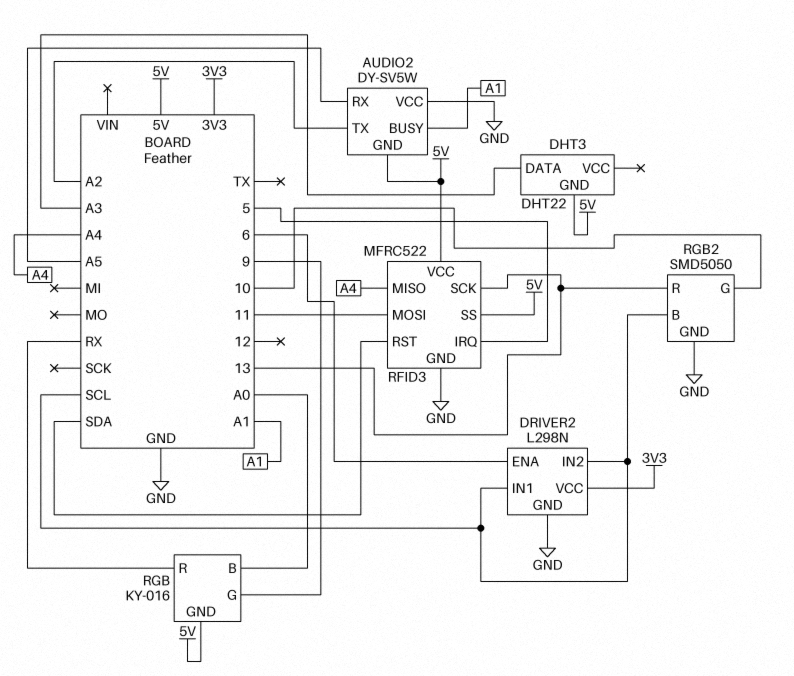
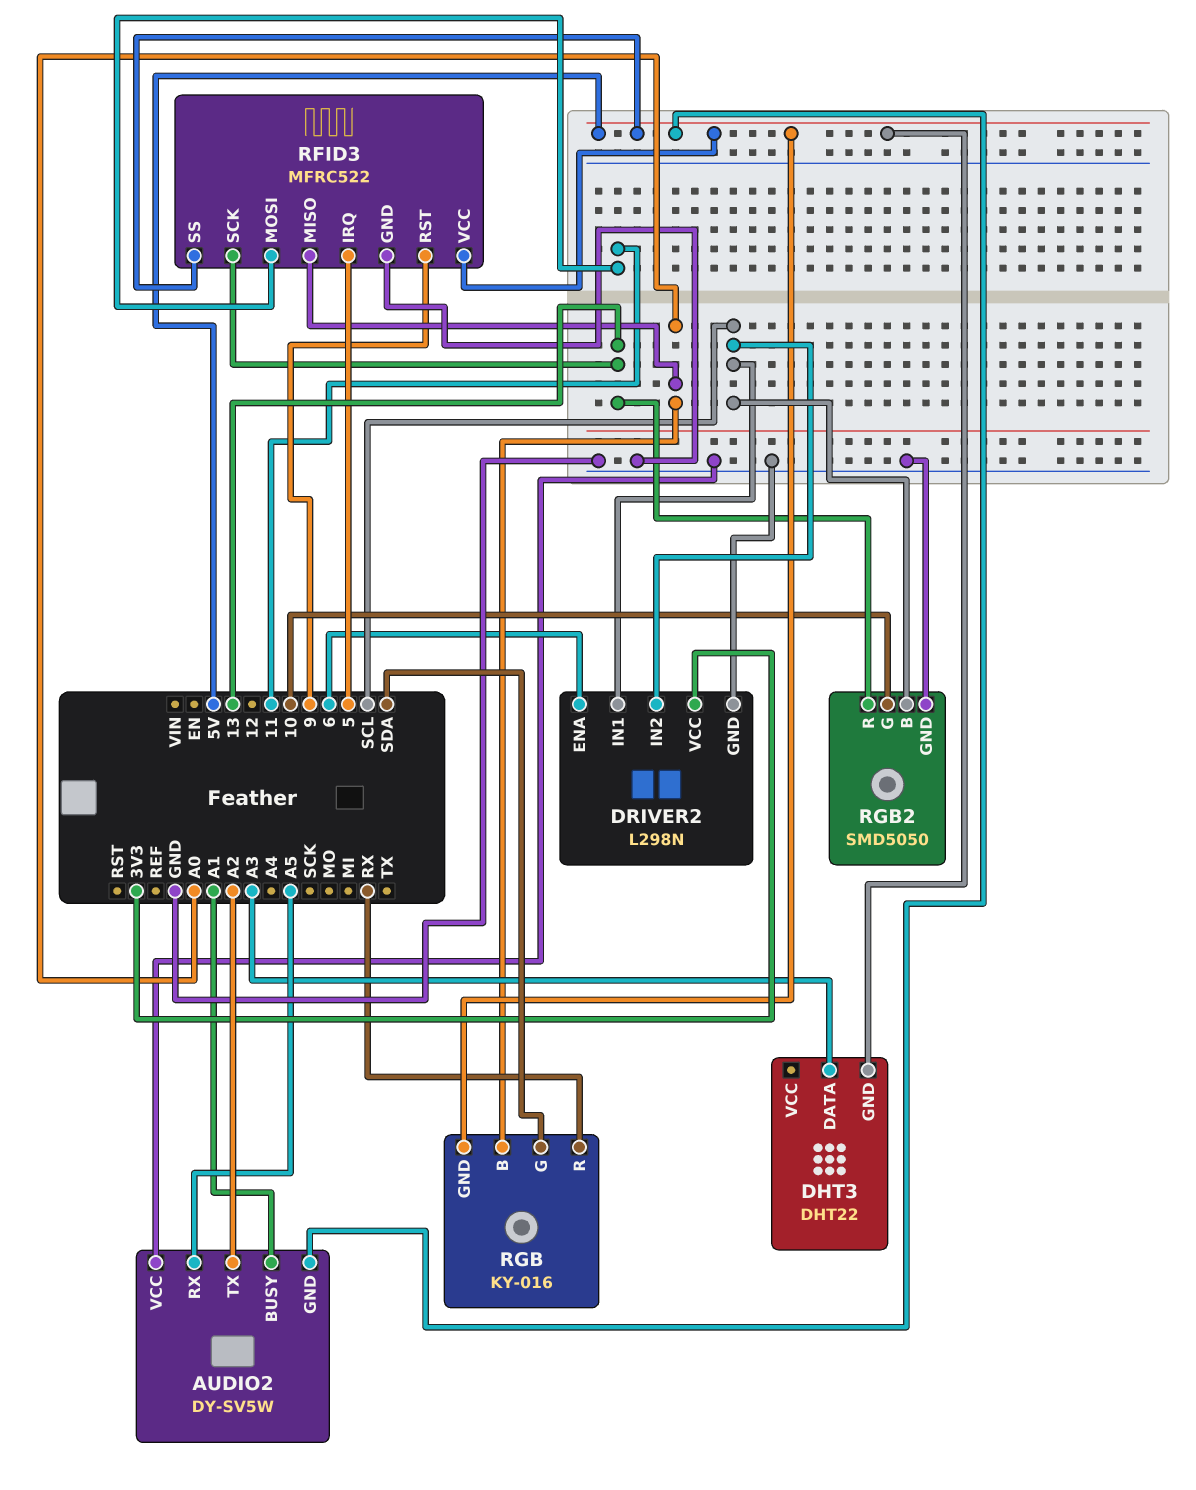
RFID3 pin MISO: A4 -> A0
RFID3 pin RST: SDA -> 9
RGB pin G: 9 -> SDA

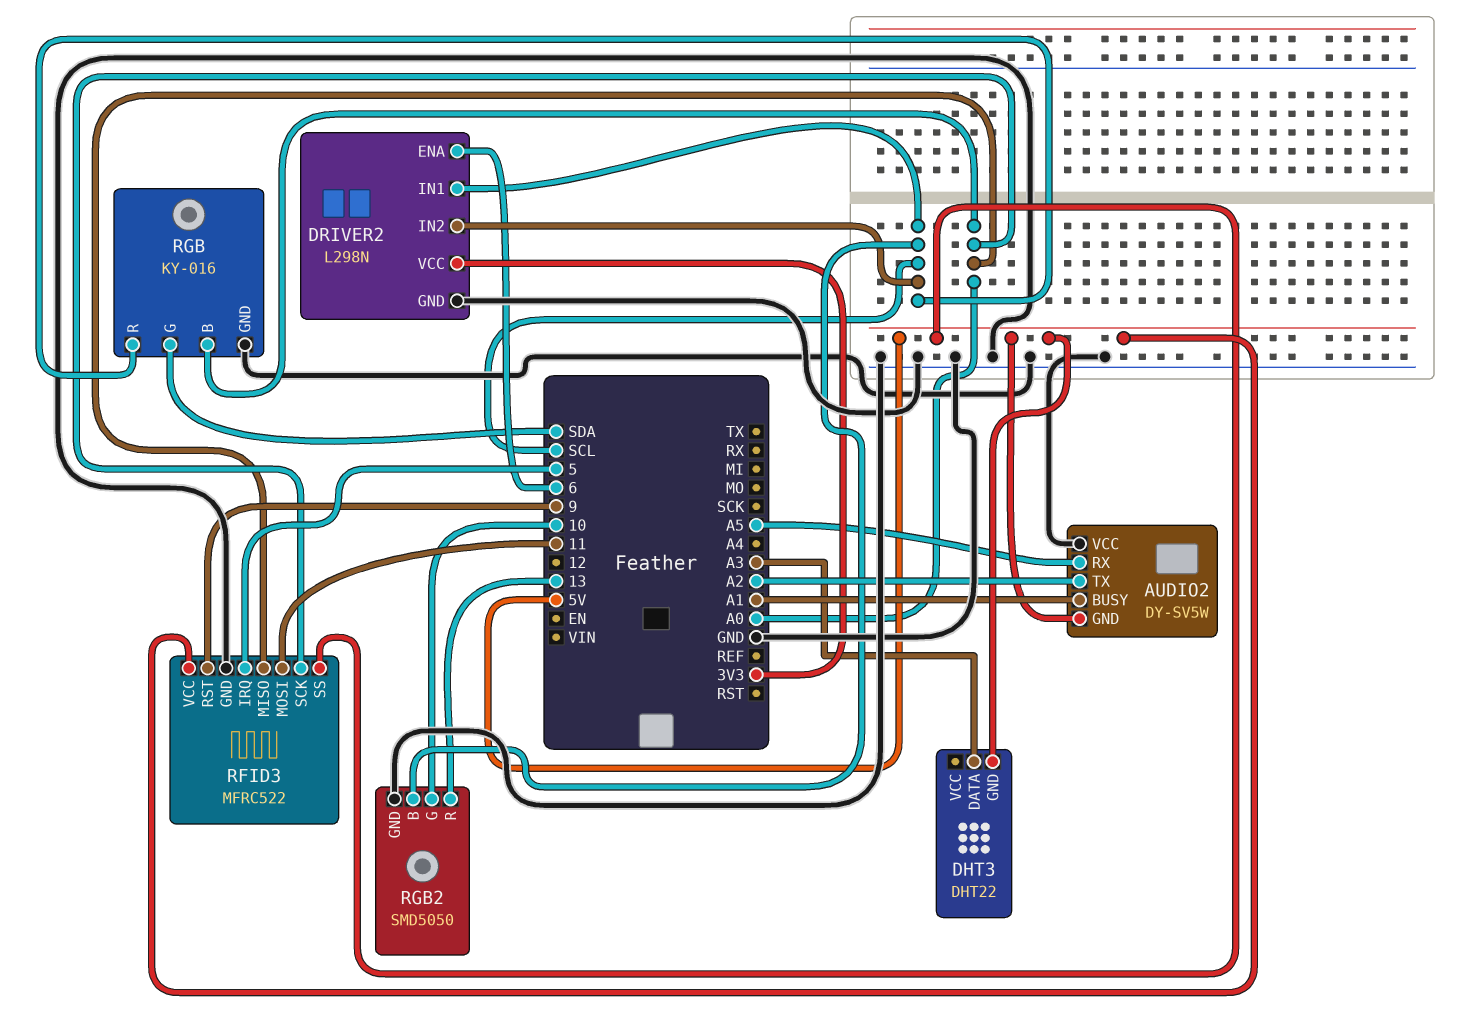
RFID3 pin SCK: 13 -> A0
RGB pin GND: 5V -> GND
RGB pin R: RX -> SCL

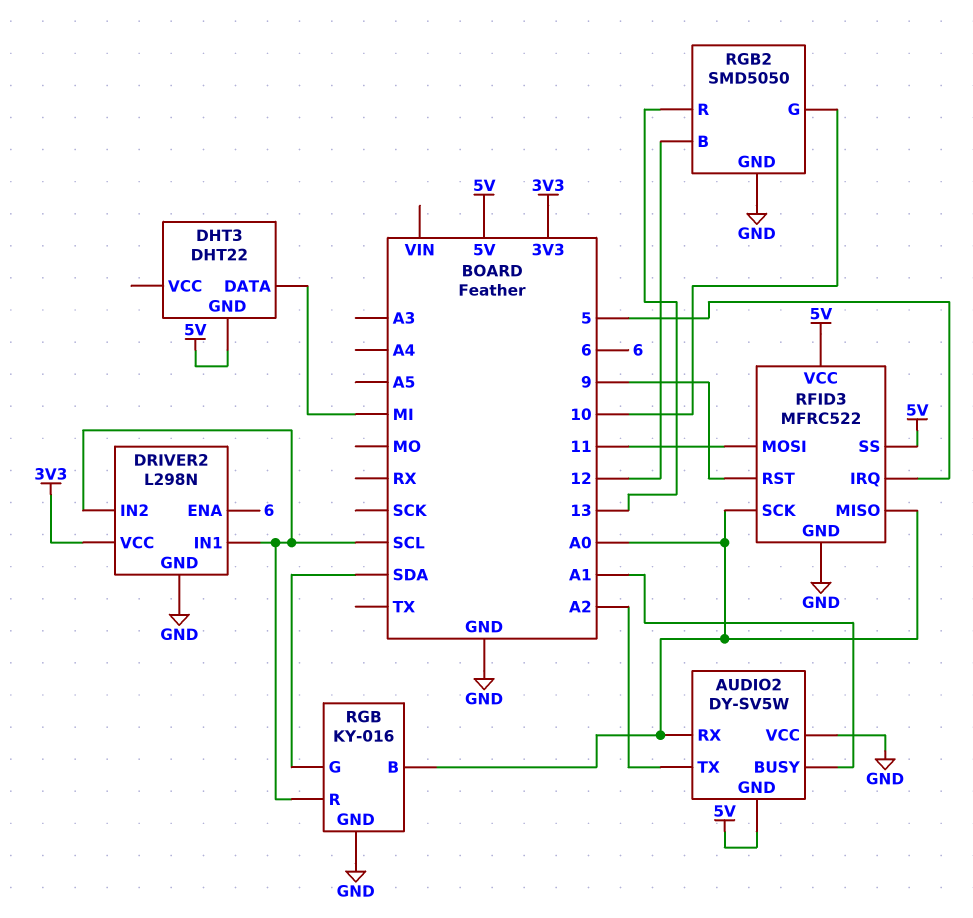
AUDIO2 pin RX: A5 -> A0
DHT3 pin DATA: A3 -> MI
RGB2 pin B: SCL -> 12

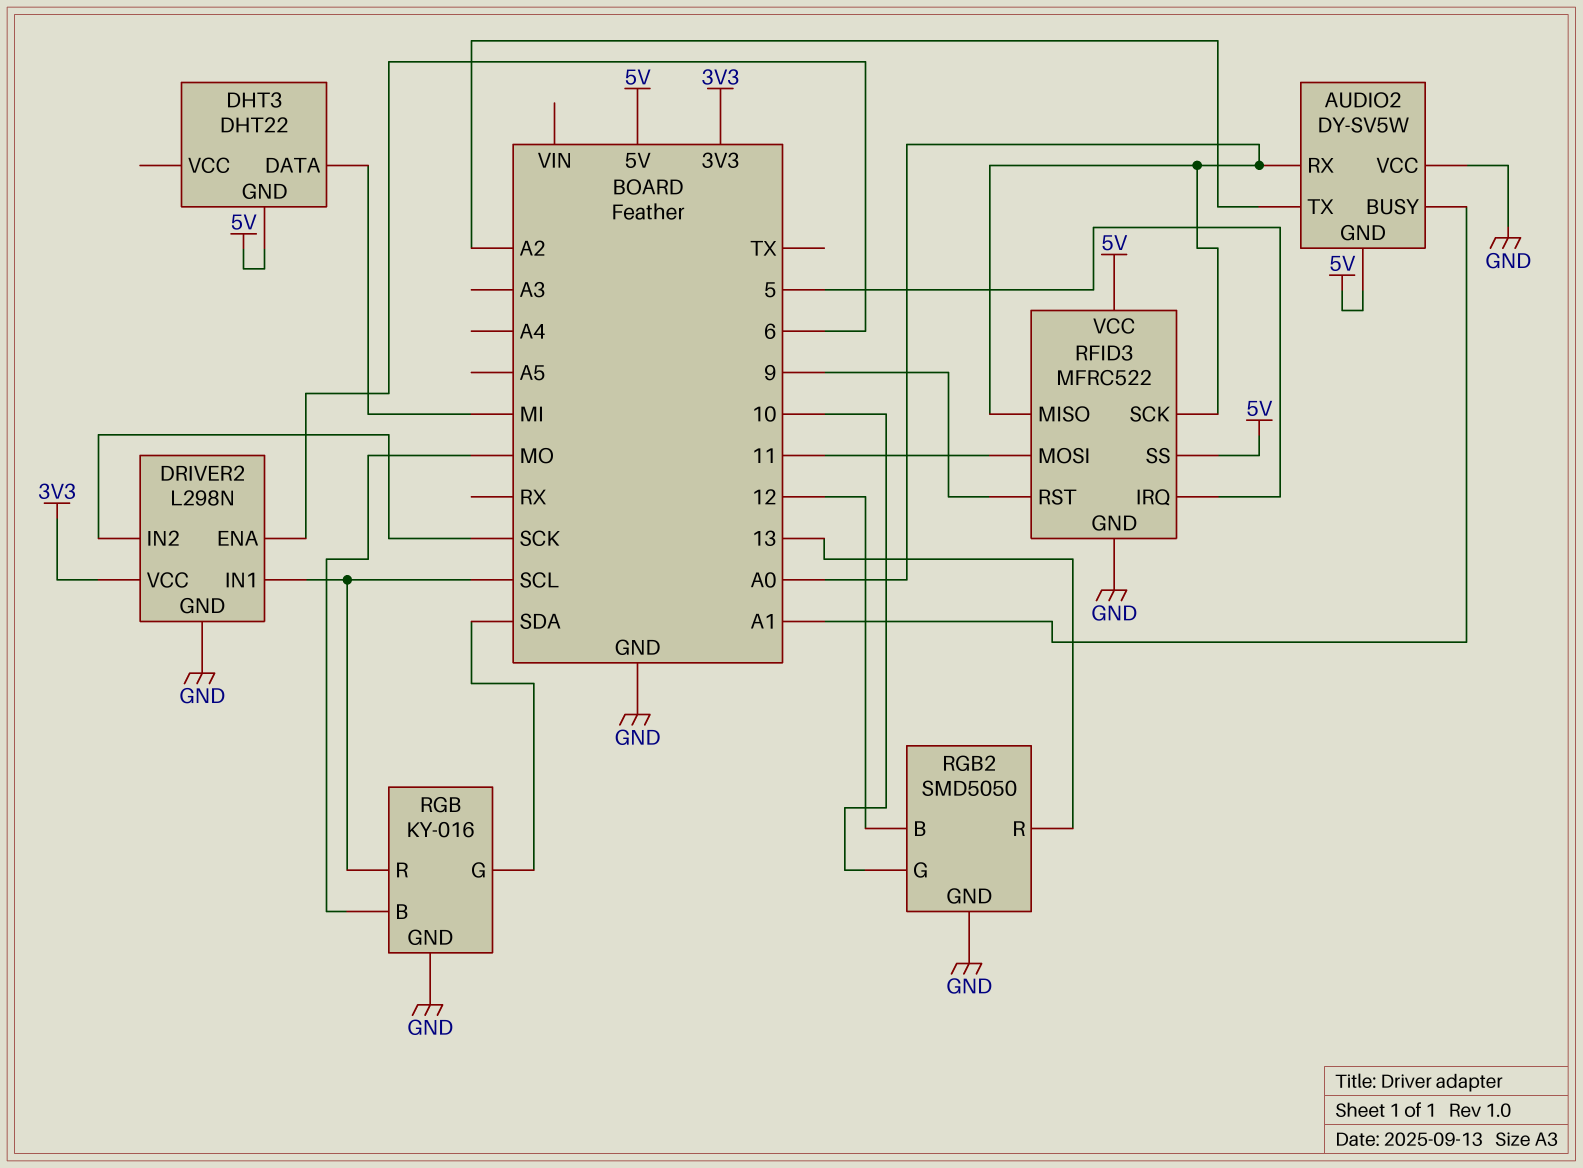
DRIVER2 pin IN2: SCL -> SCK
RGB pin B: A0 -> MO

